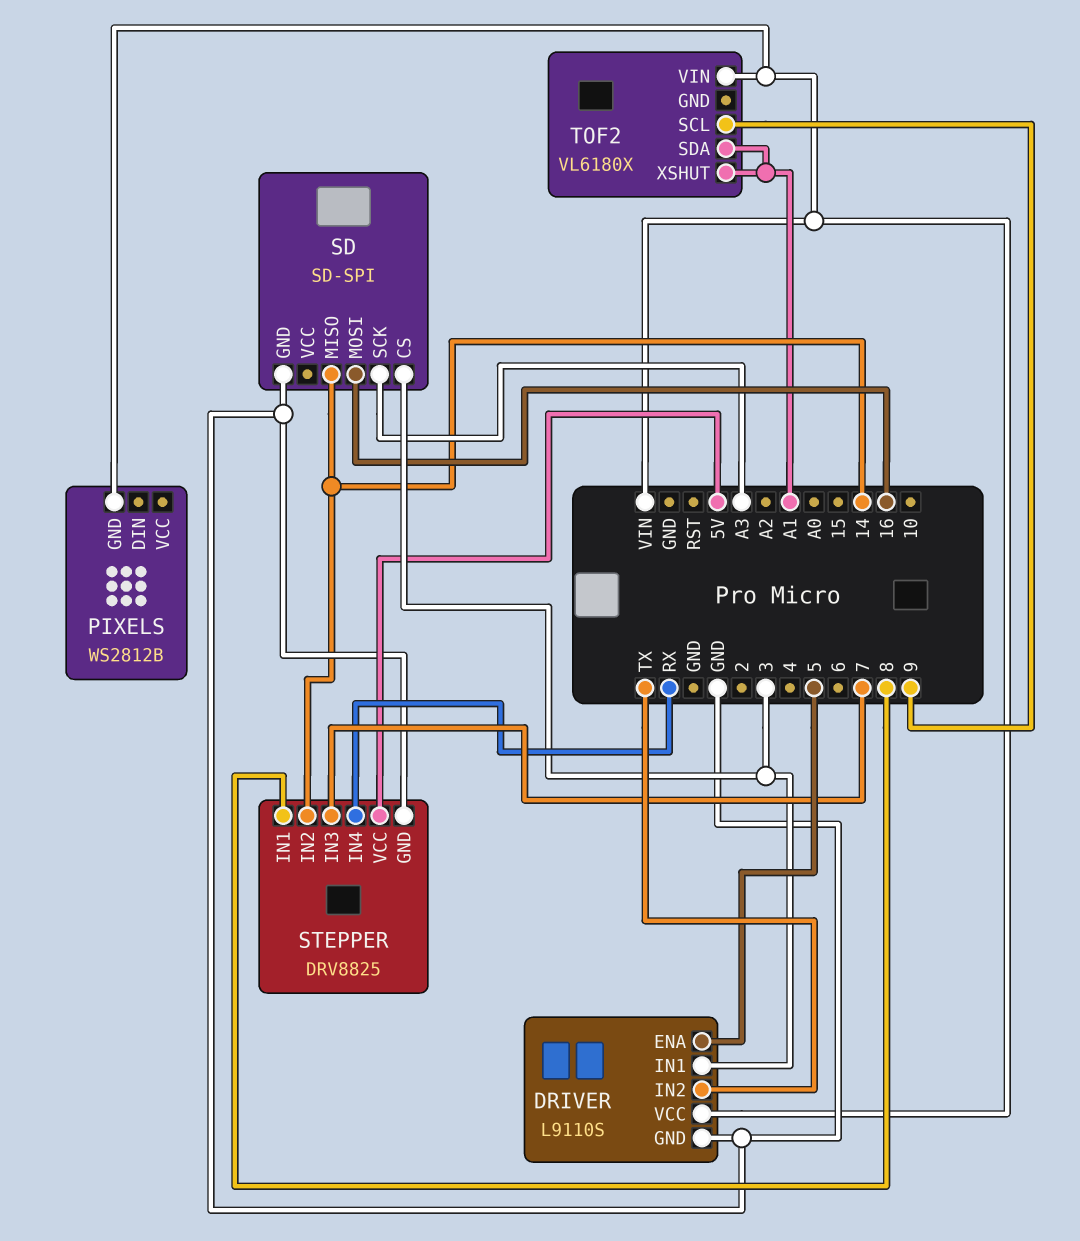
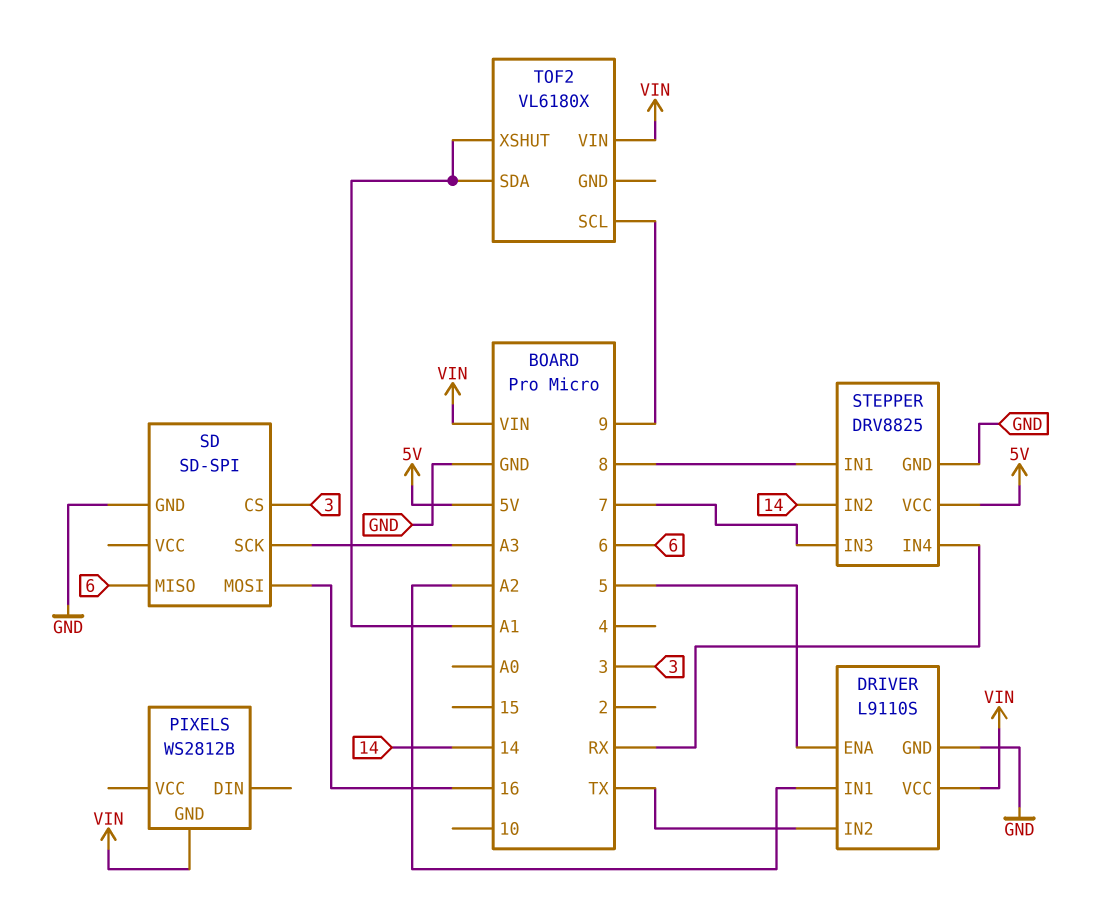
DRIVER pin IN1: 3 -> A2
SD pin MISO: 14 -> 6

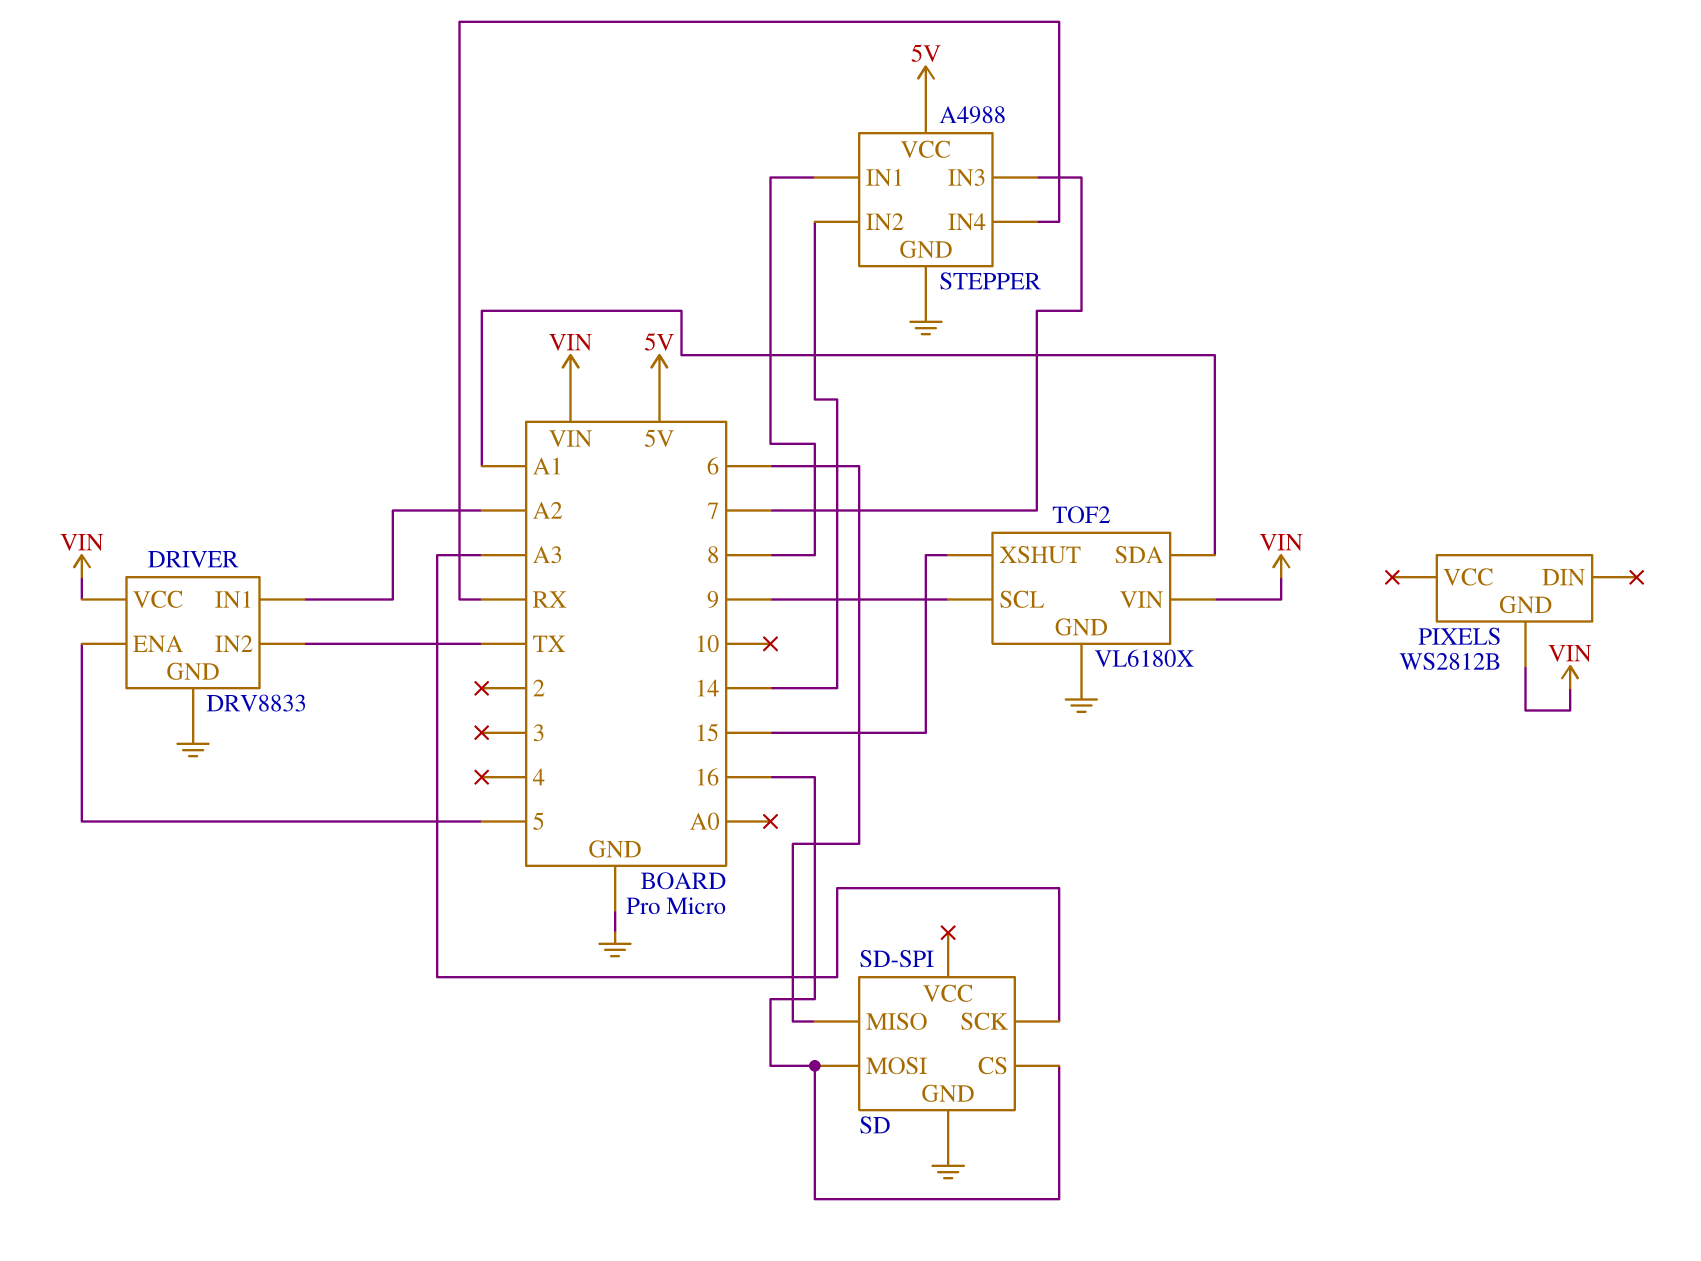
DRIVER: L9110S -> DRV8833
SD pin CS: 3 -> 16
STEPPER: DRV8825 -> A4988
TOF2 pin GND: none -> GND
TOF2 pin XSHUT: A1 -> 15

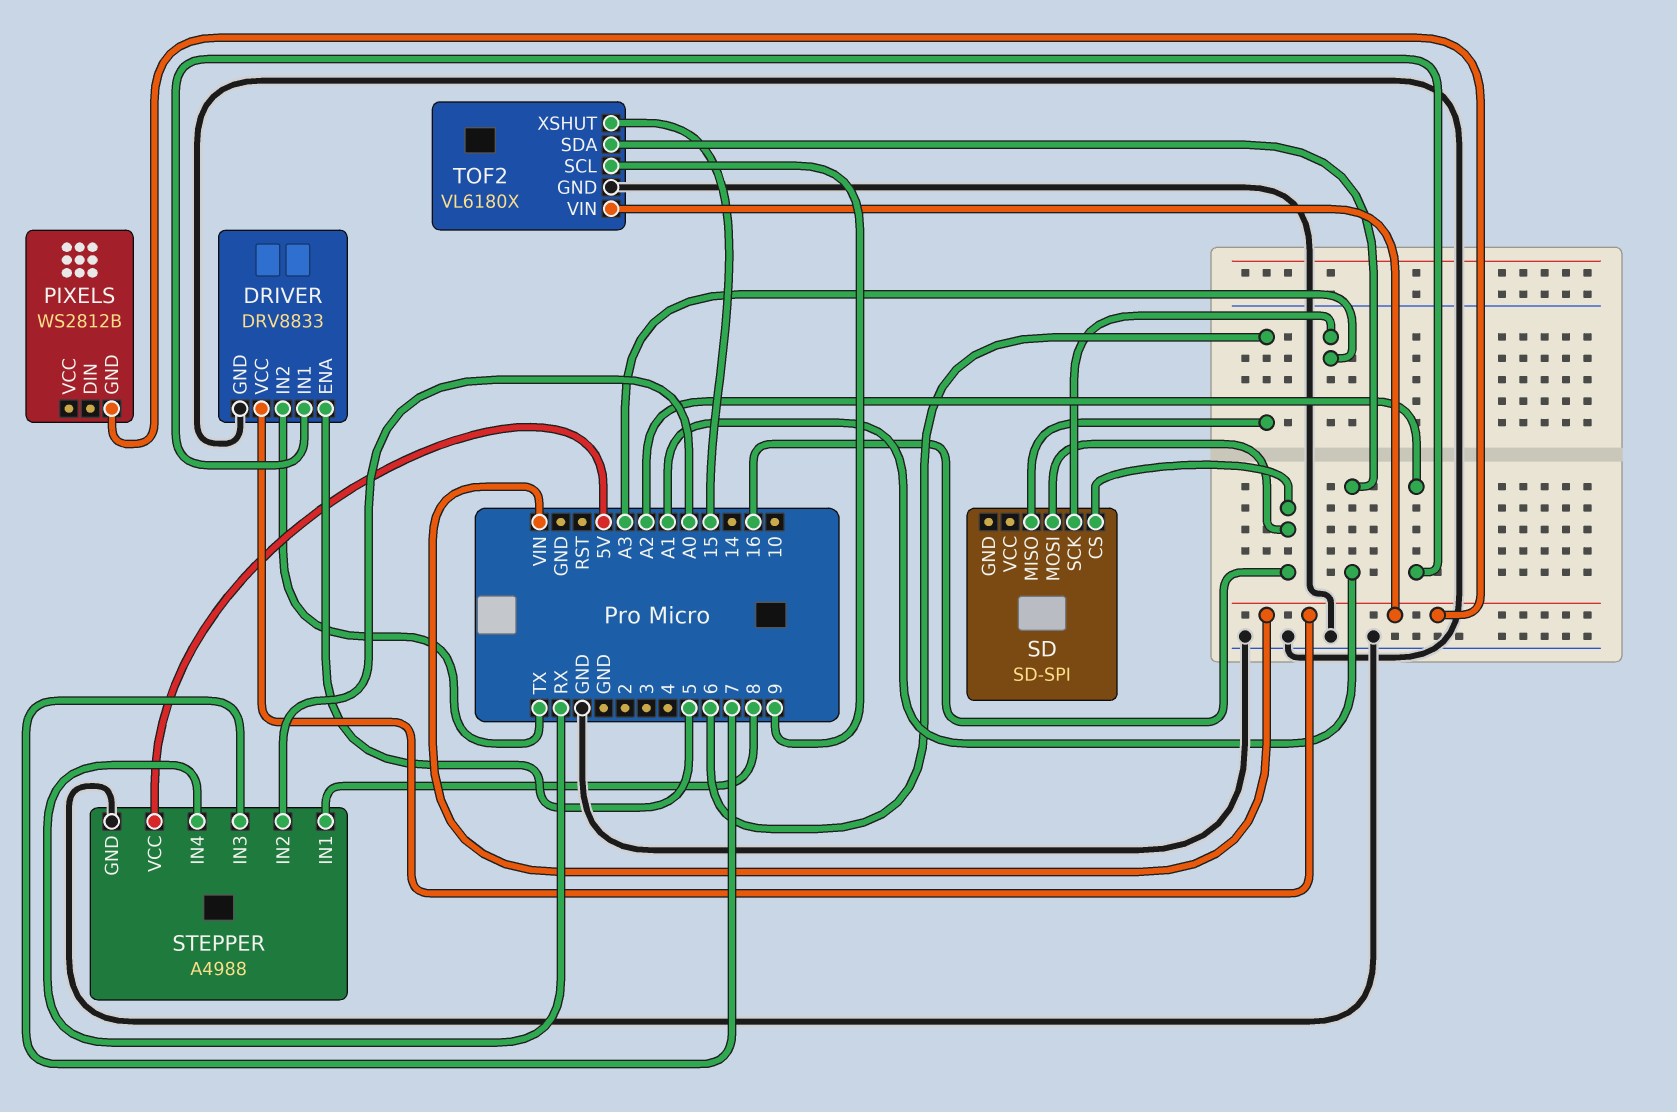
SD pin GND: GND -> none
STEPPER pin IN2: 14 -> A0

